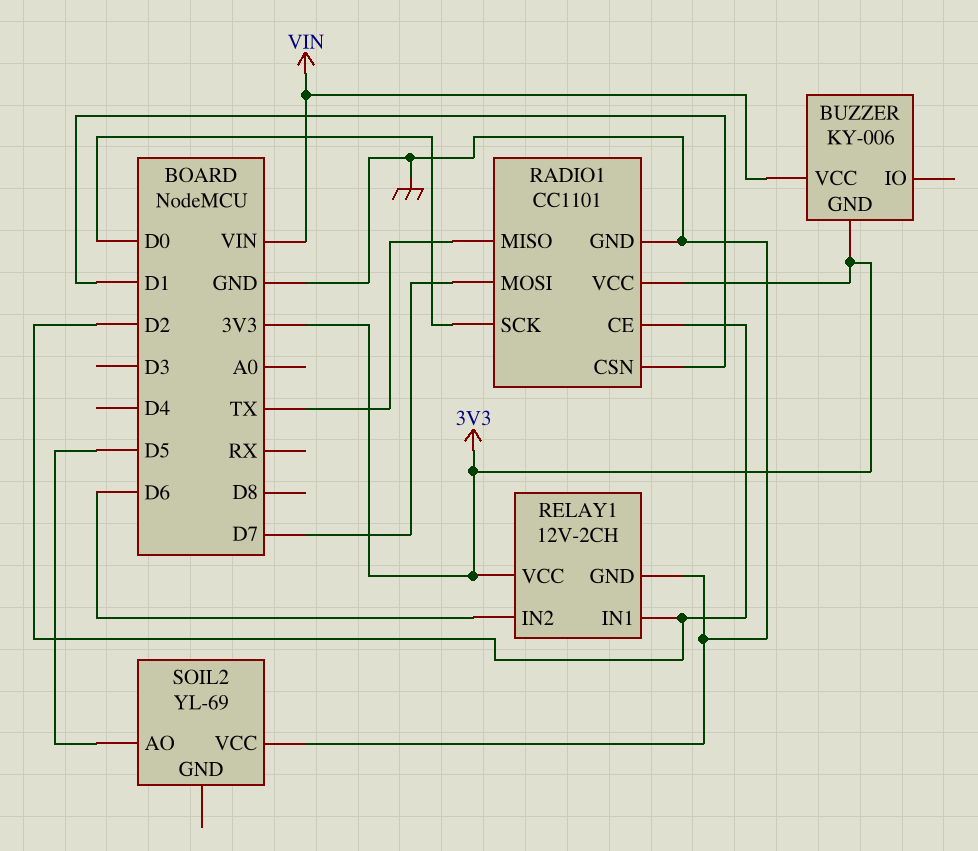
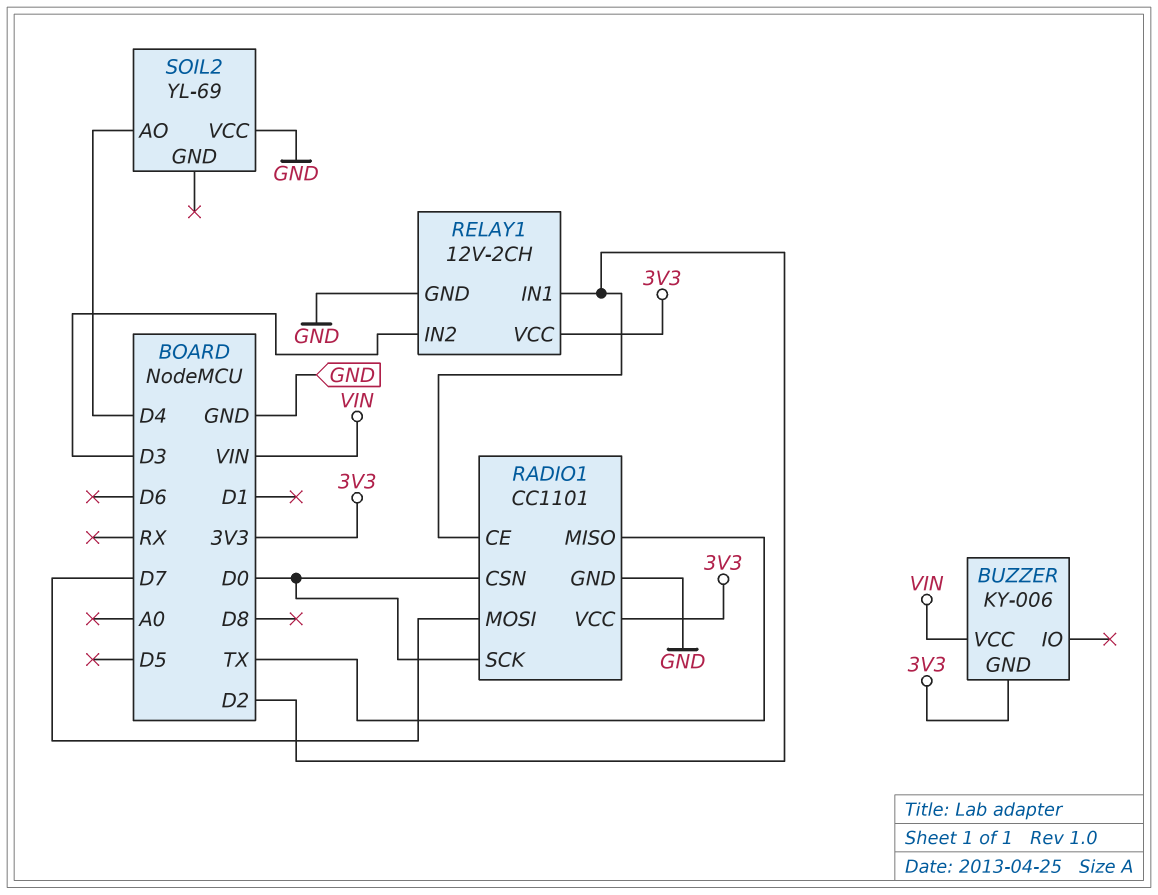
RADIO1 pin CSN: D1 -> D0
RELAY1 pin IN2: D6 -> D3
SOIL2 pin AO: D5 -> D4

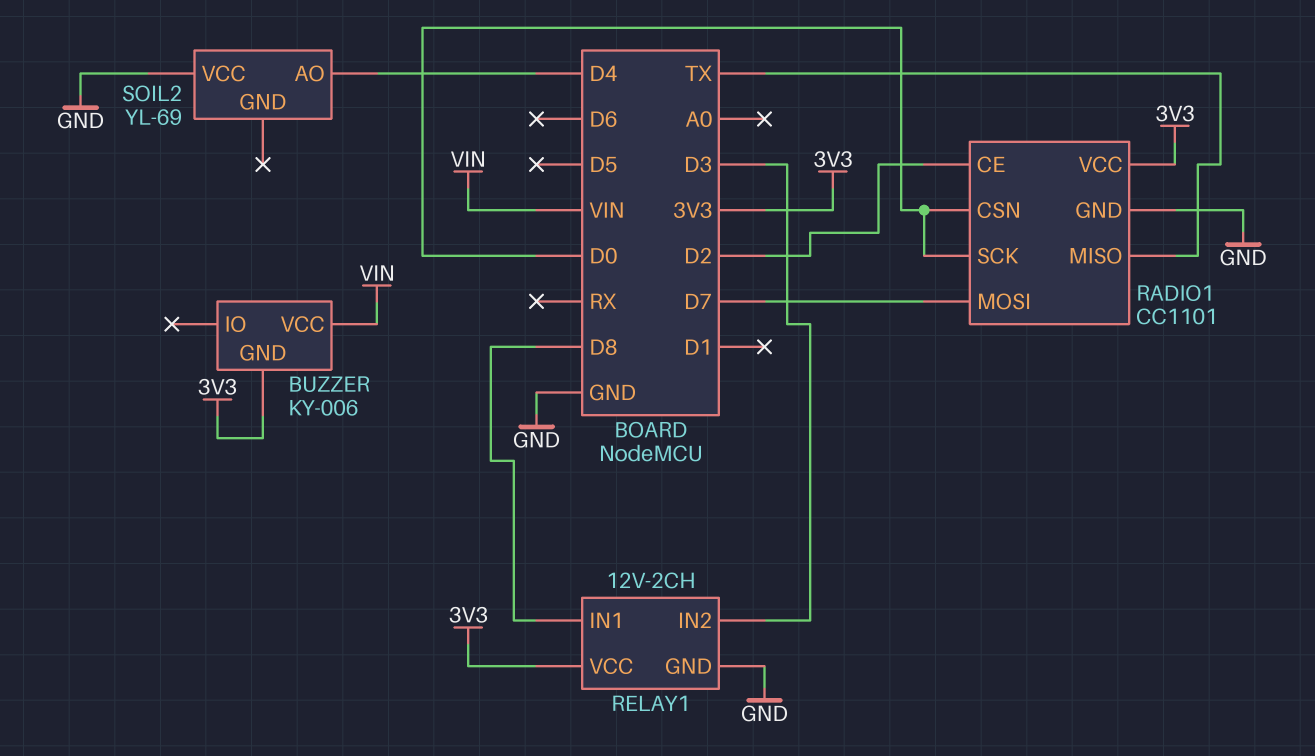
RELAY1 pin IN1: D2 -> D8

